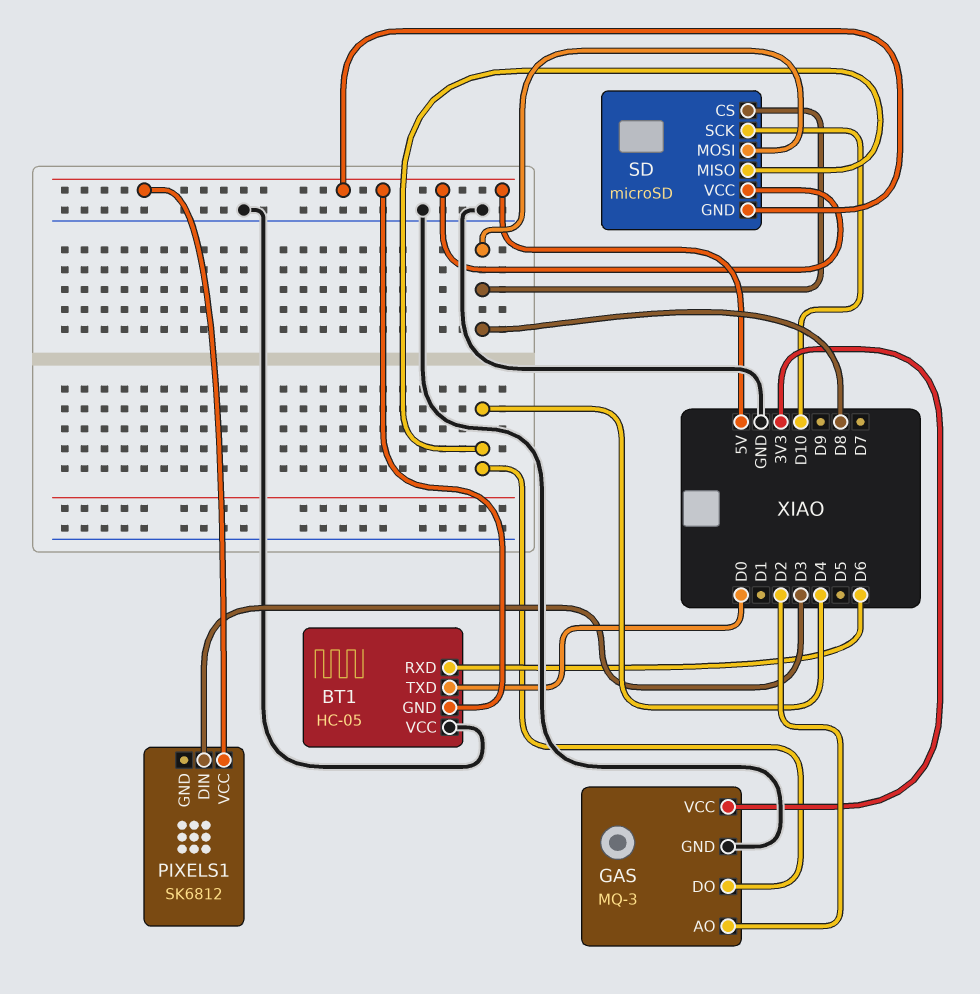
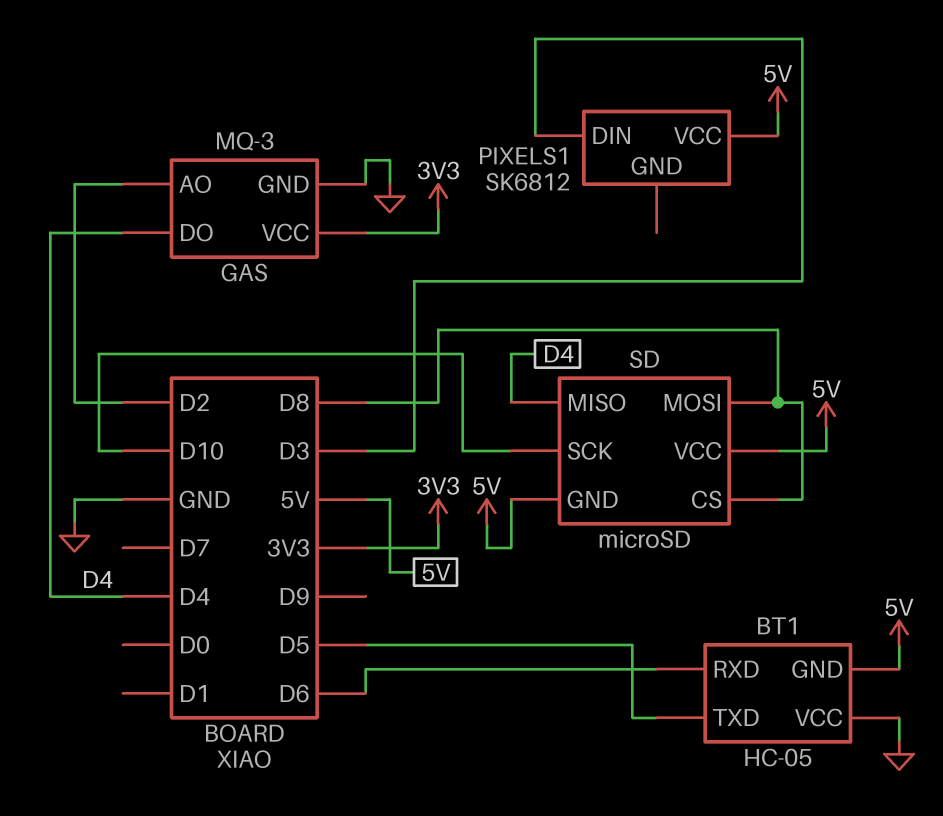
BT1 pin TXD: D0 -> D5

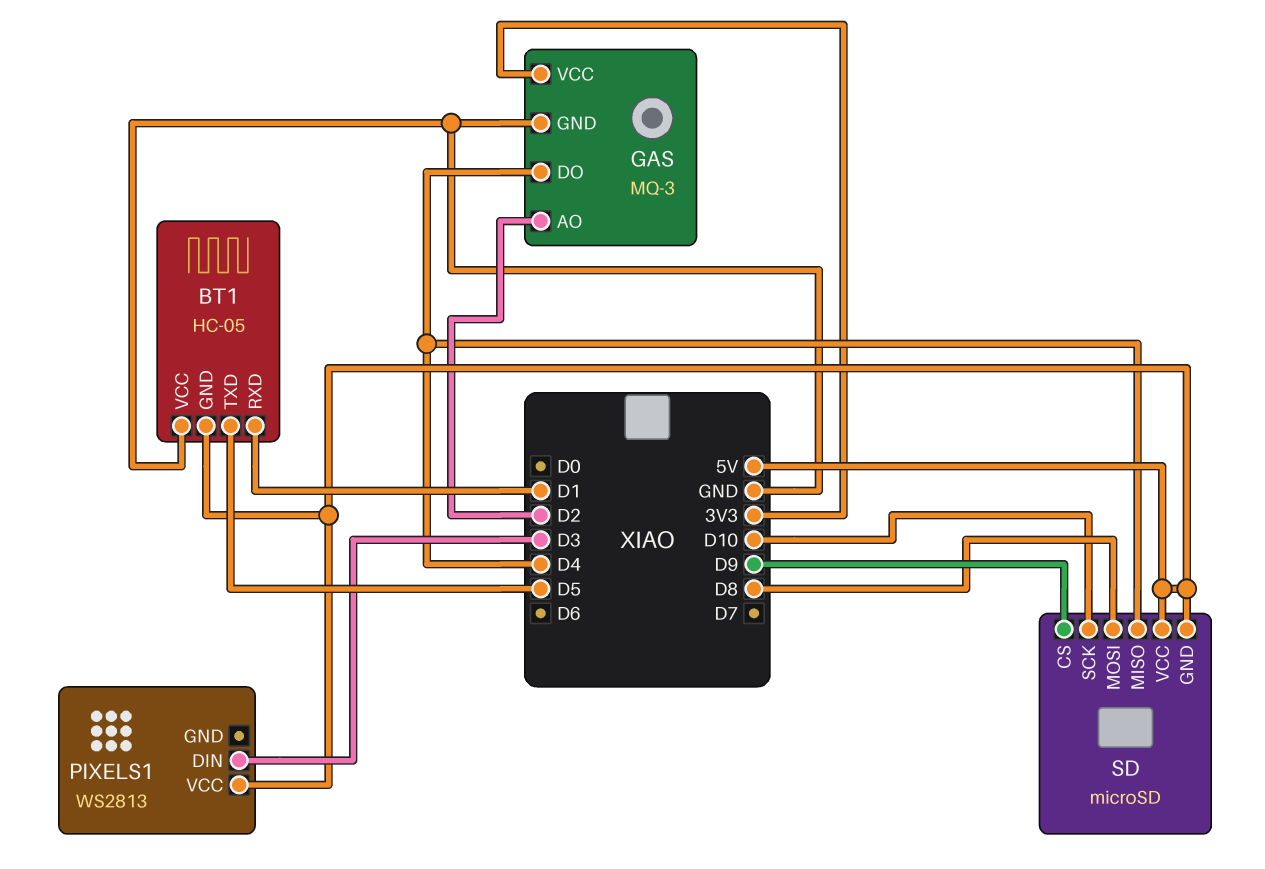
BT1 pin RXD: D6 -> D1
PIXELS1: SK6812 -> WS2813
SD pin CS: D8 -> D9

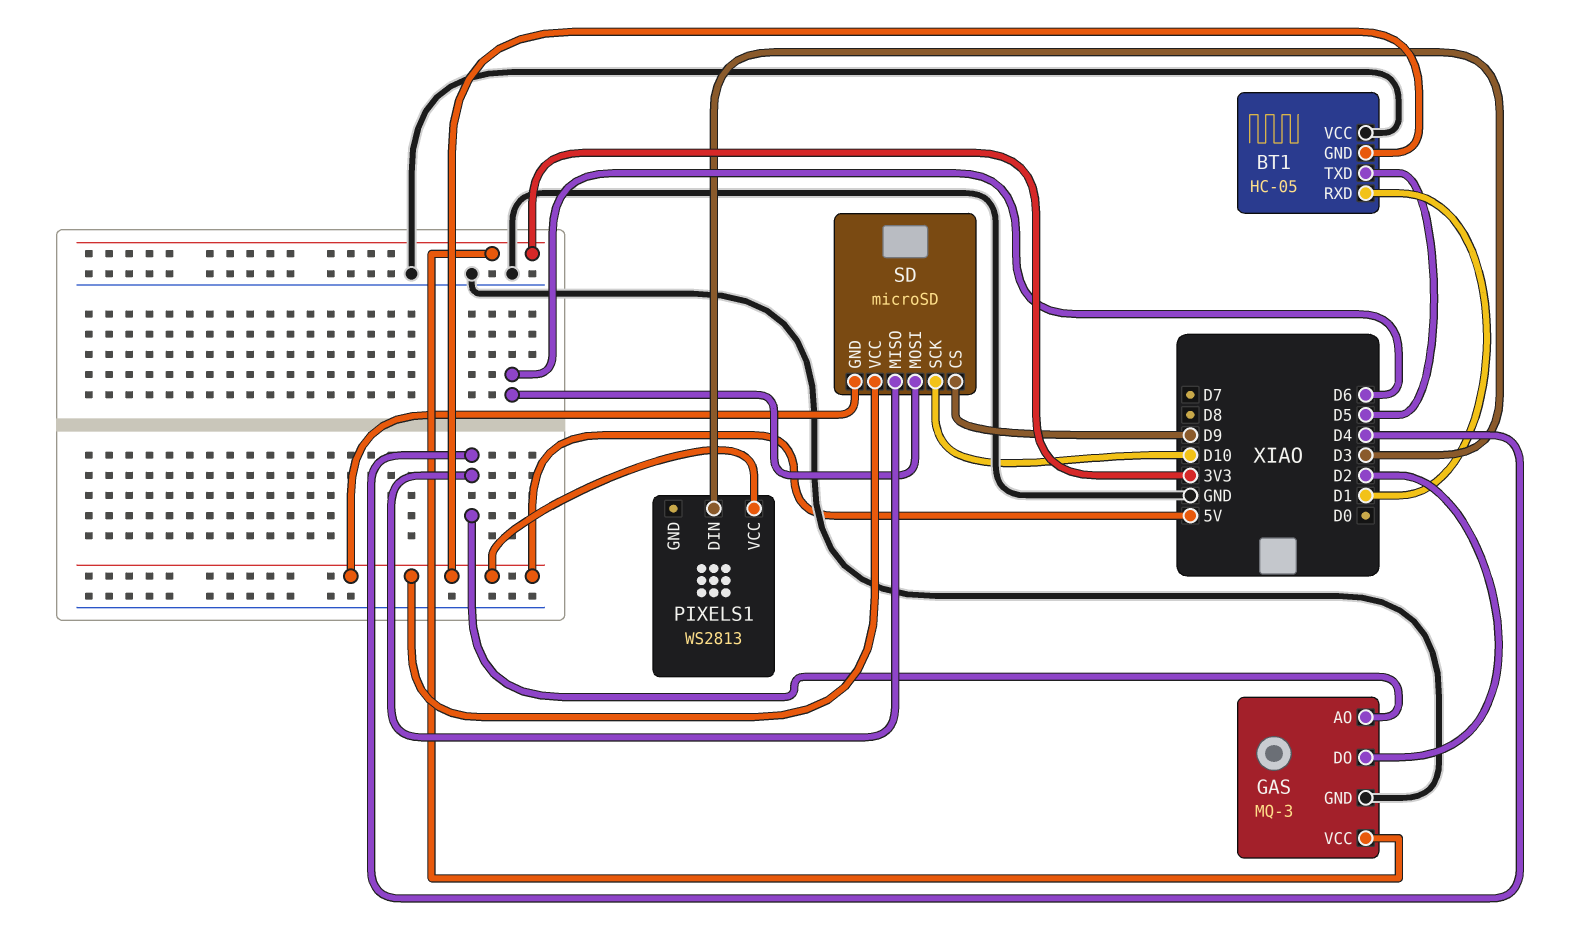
GAS pin AO: D2 -> D4
GAS pin DO: D4 -> D2
SD pin MOSI: D8 -> D6

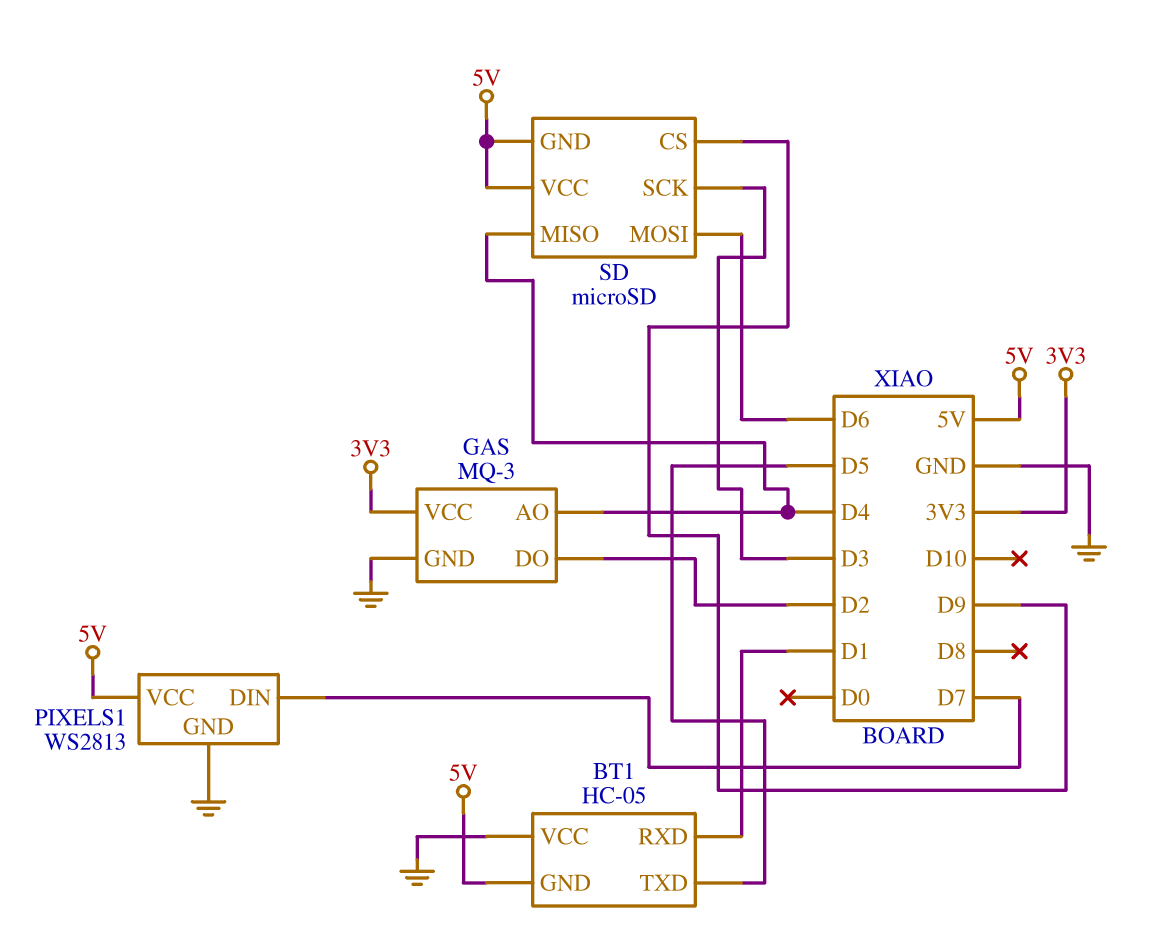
PIXELS1 pin DIN: D3 -> D7
PIXELS1 pin GND: none -> GND
SD pin SCK: D10 -> D3

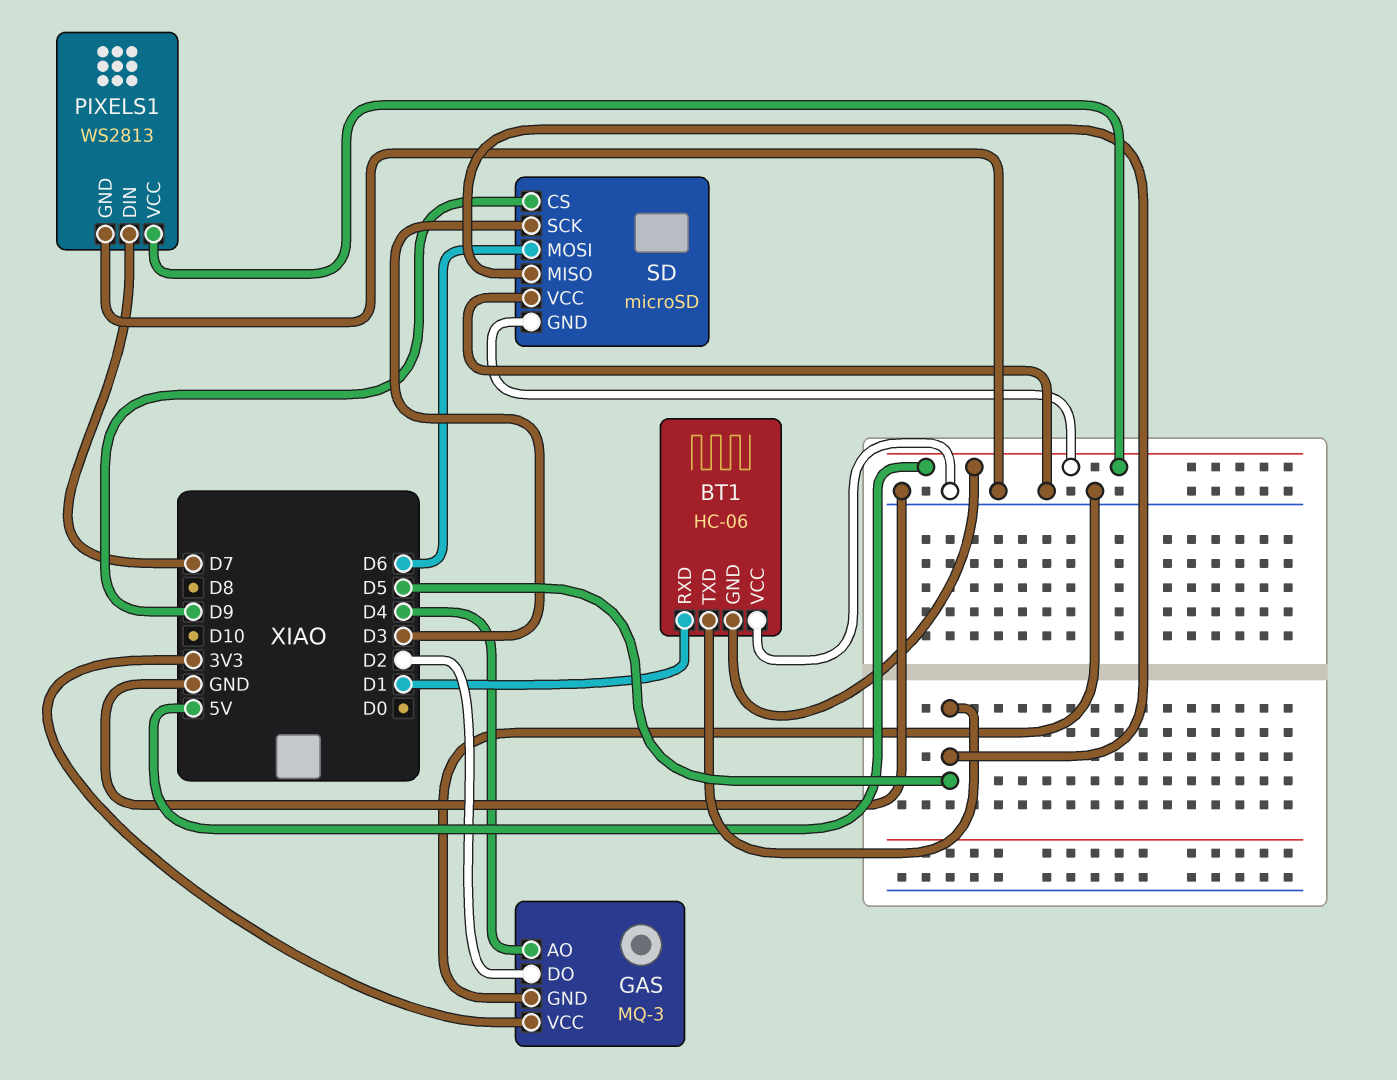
BT1: HC-05 -> HC-06
SD pin MISO: D4 -> D5
SD pin VCC: 5V -> GND

